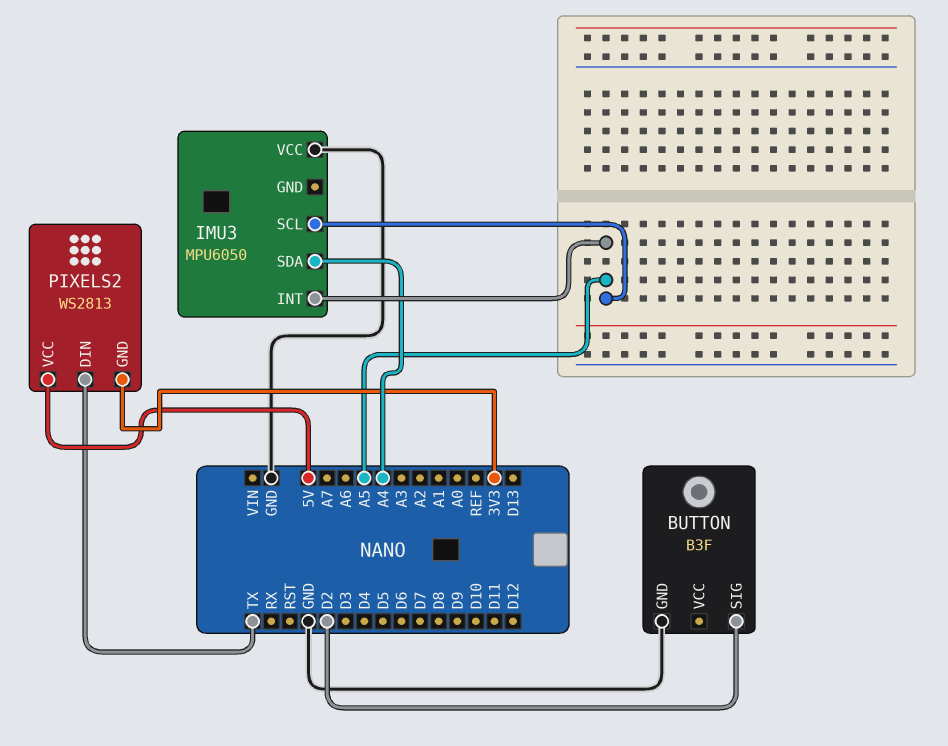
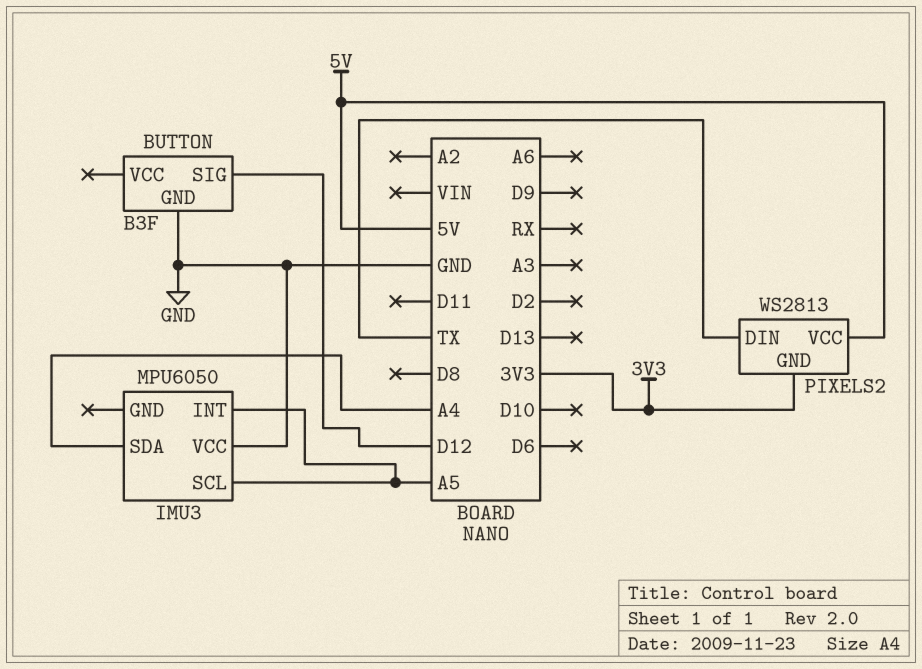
BUTTON pin SIG: D2 -> D12

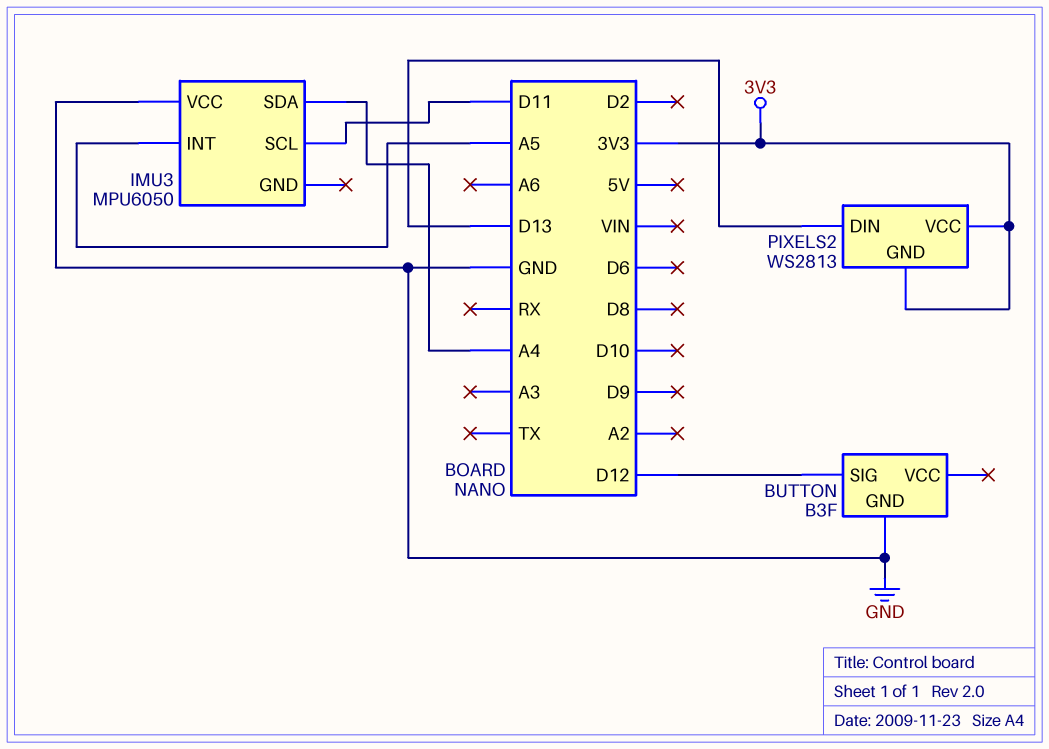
IMU3 pin SCL: A5 -> D11
PIXELS2 pin DIN: TX -> D13
PIXELS2 pin VCC: 5V -> 3V3

